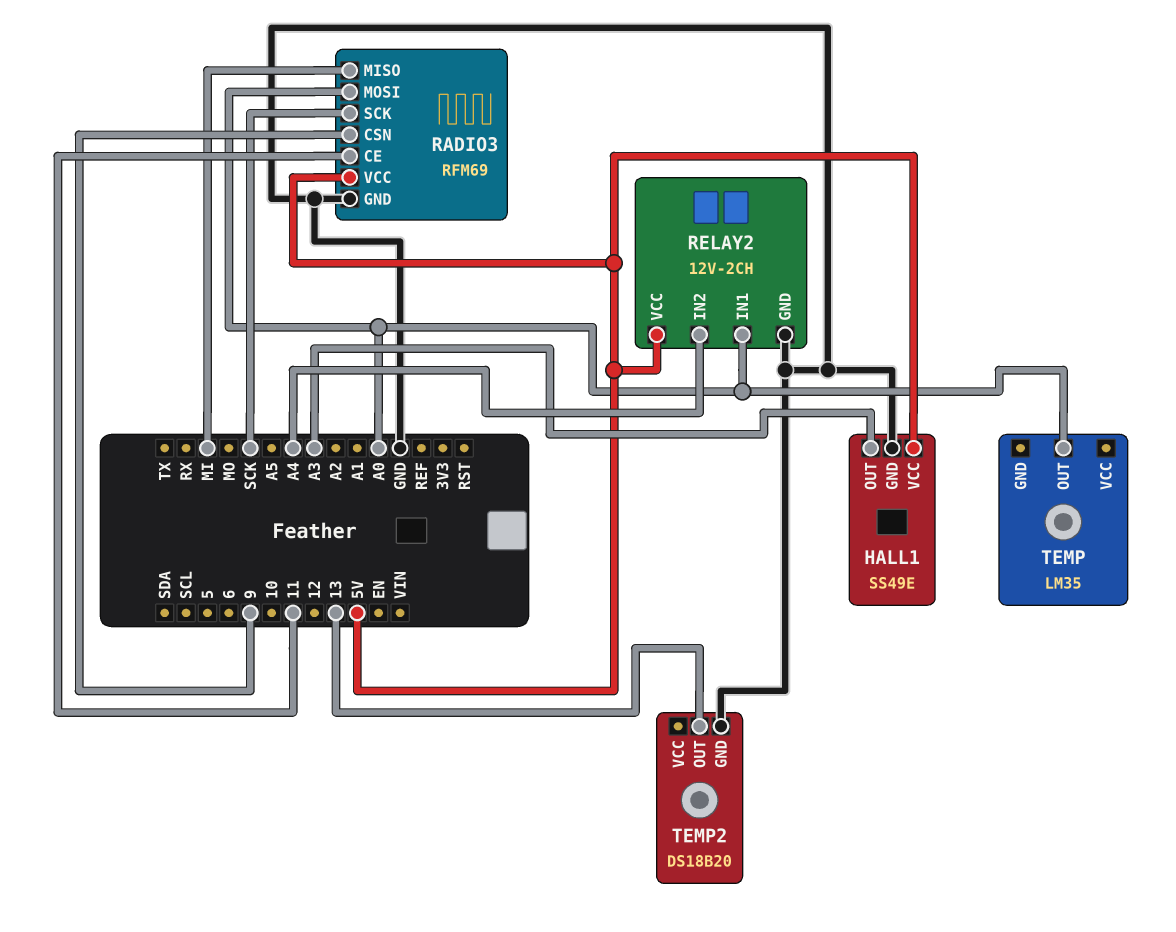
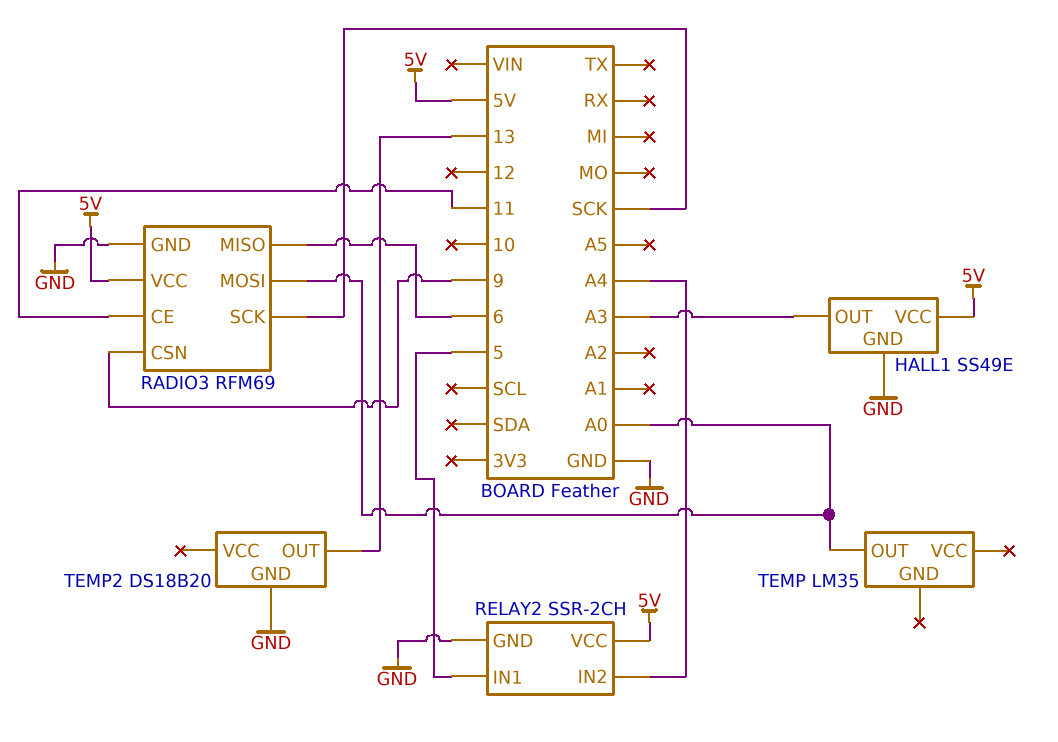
RADIO3 pin MISO: MI -> 6
RELAY2: 12V-2CH -> SSR-2CH
RELAY2 pin IN1: A0 -> 5

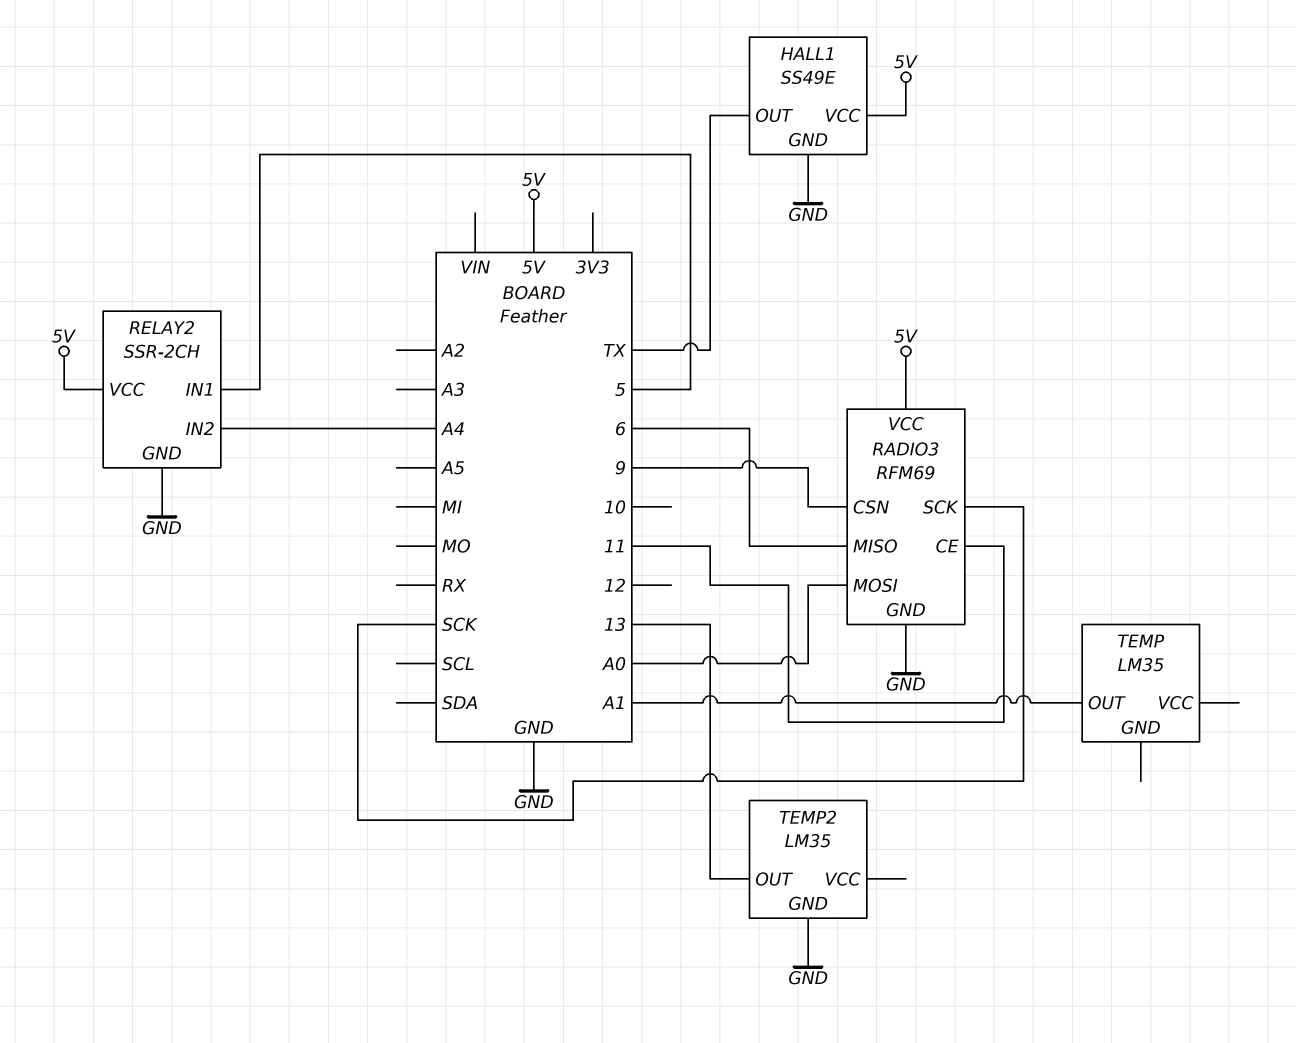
HALL1 pin OUT: A3 -> TX
TEMP pin OUT: A0 -> A1
TEMP2: DS18B20 -> LM35

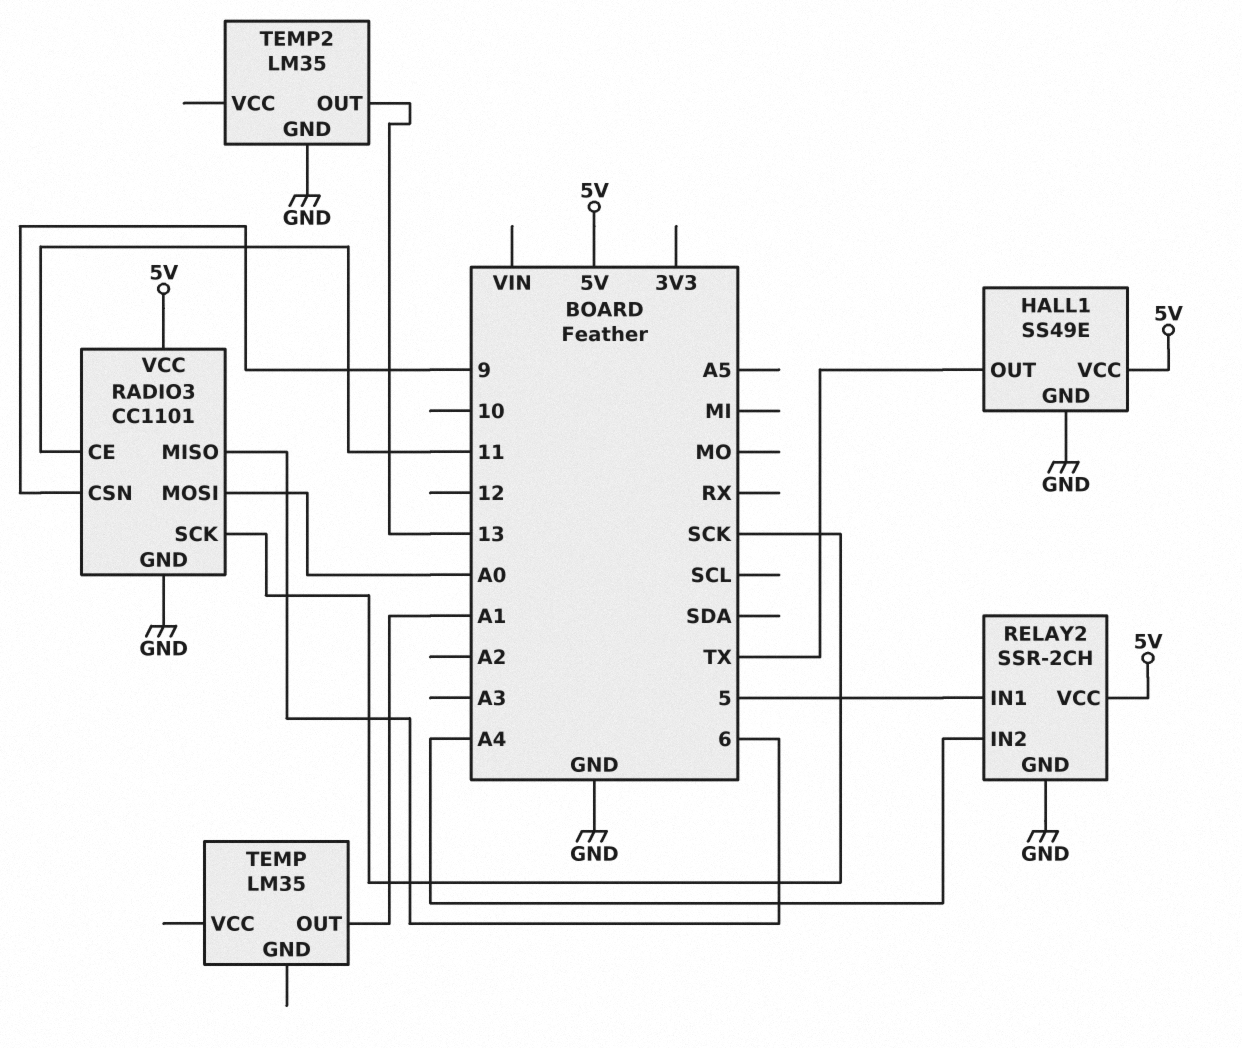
RADIO3: RFM69 -> CC1101

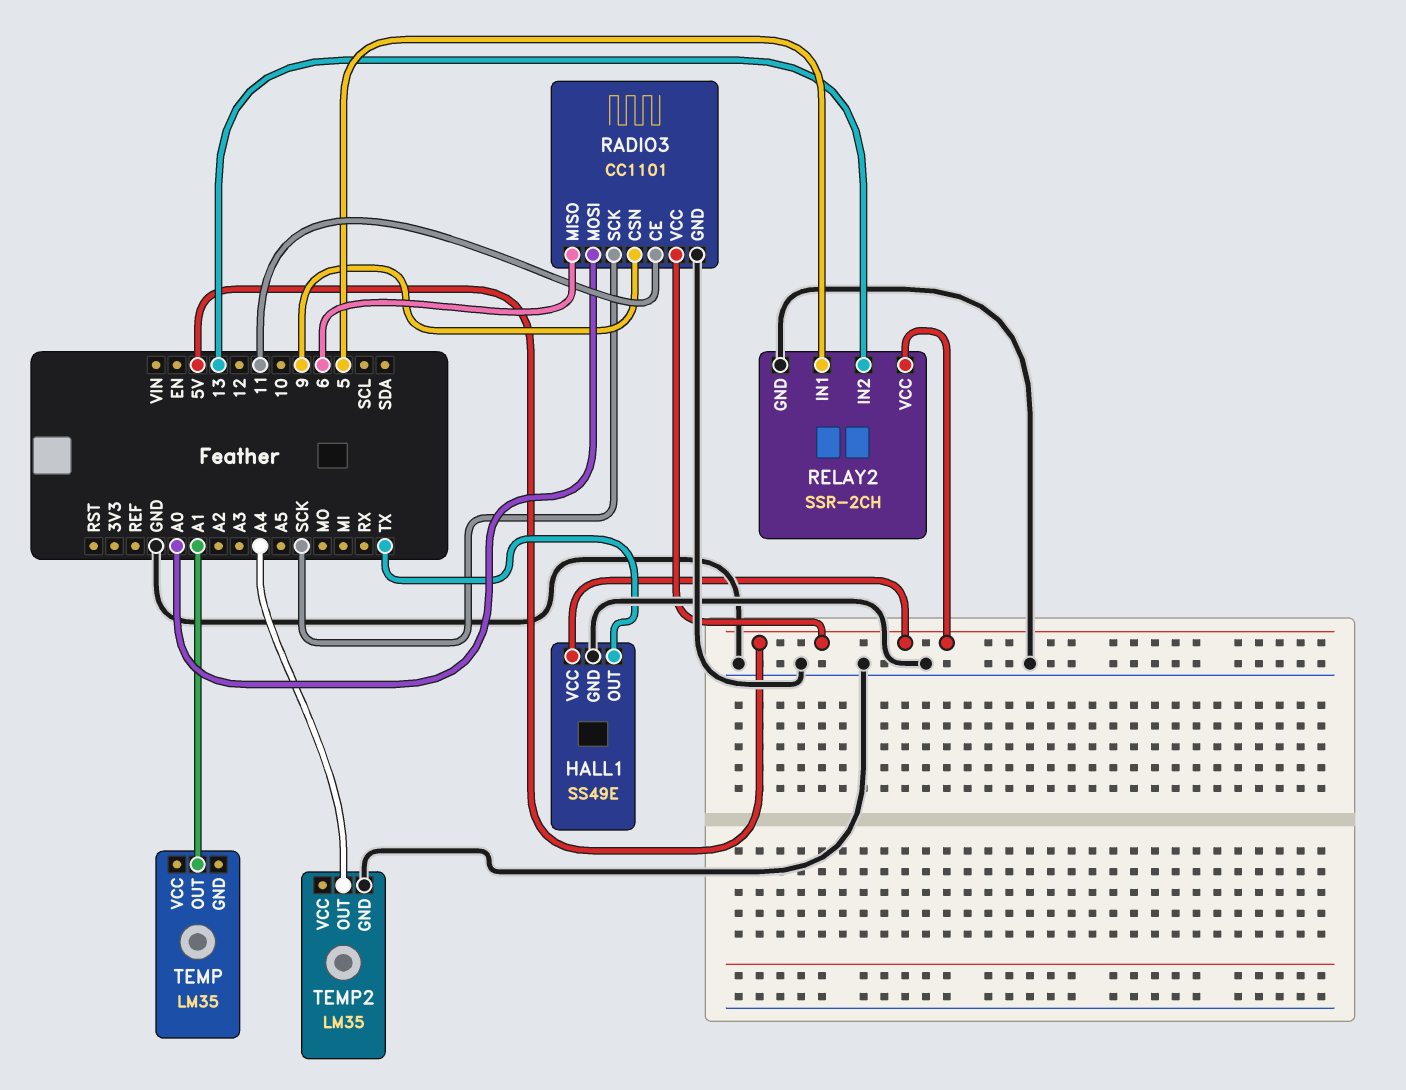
RELAY2 pin IN2: A4 -> 13
TEMP2 pin OUT: 13 -> A4

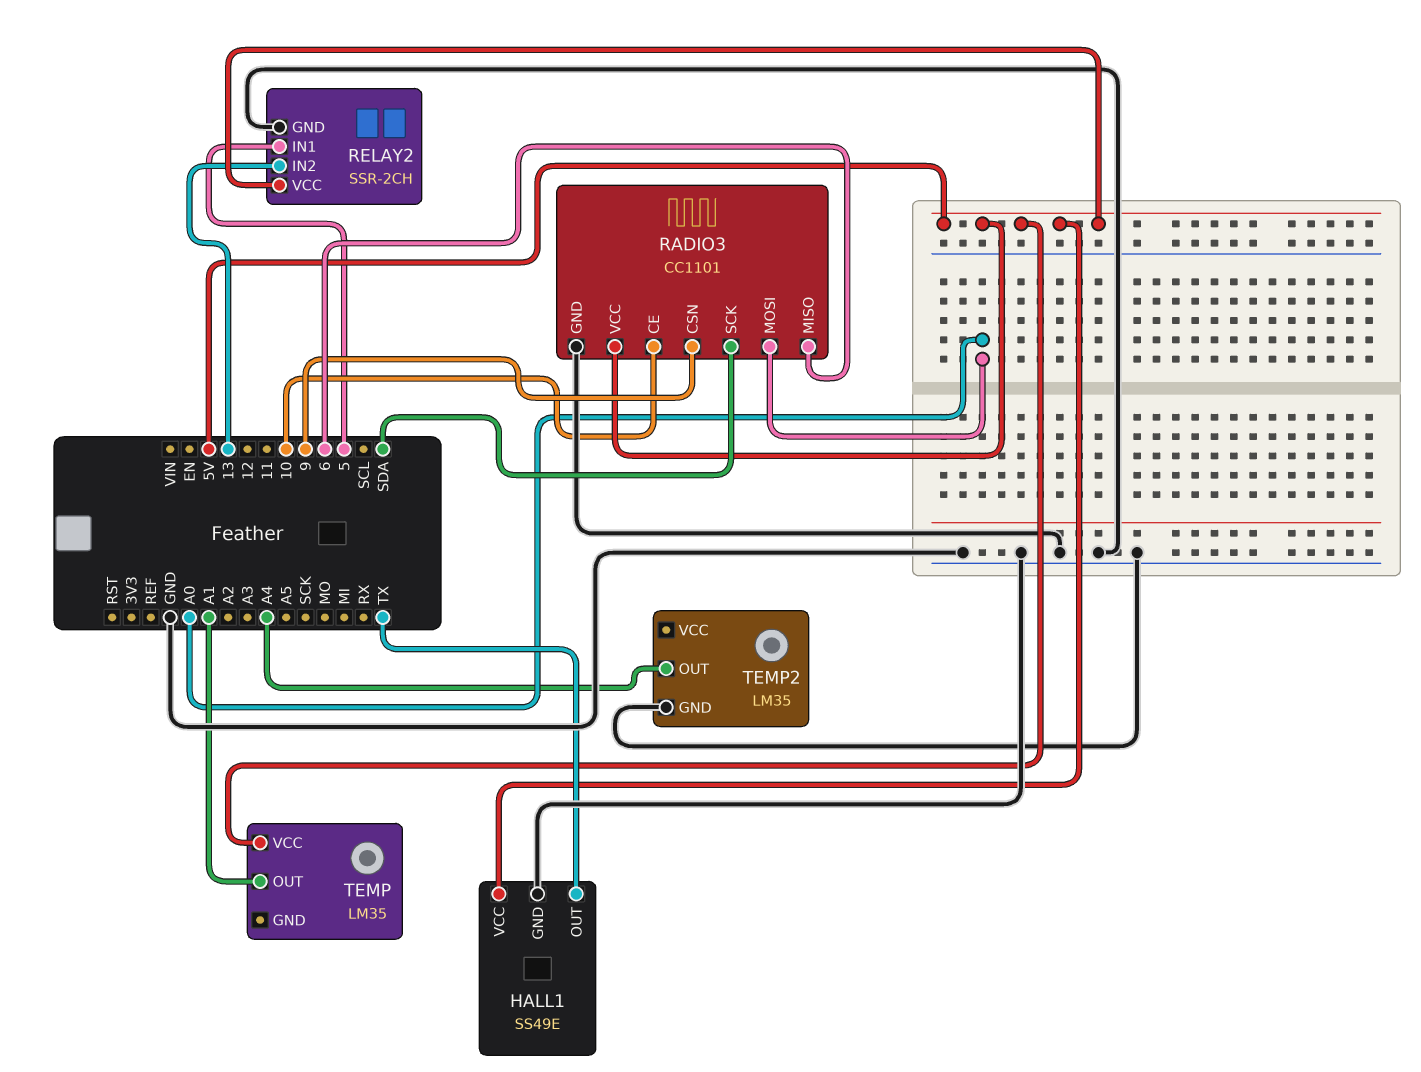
RADIO3 pin CE: 11 -> 10
RADIO3 pin SCK: SCK -> SDA
TEMP pin VCC: none -> 5V

